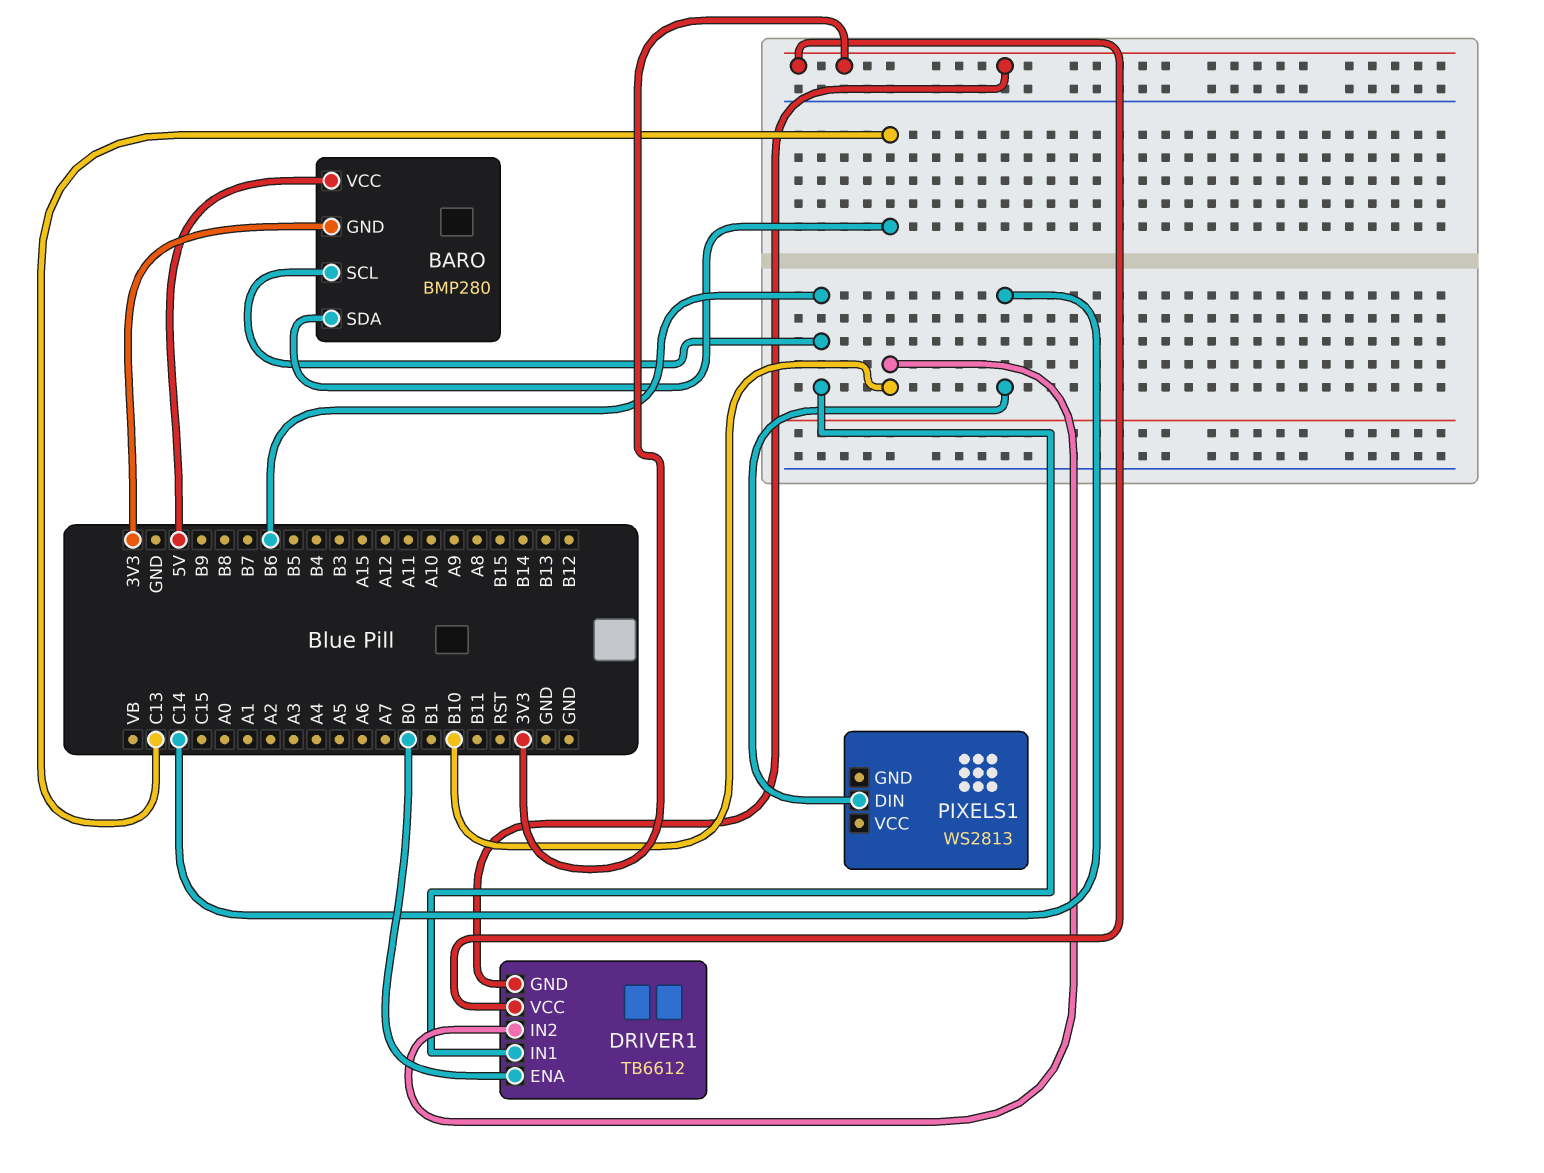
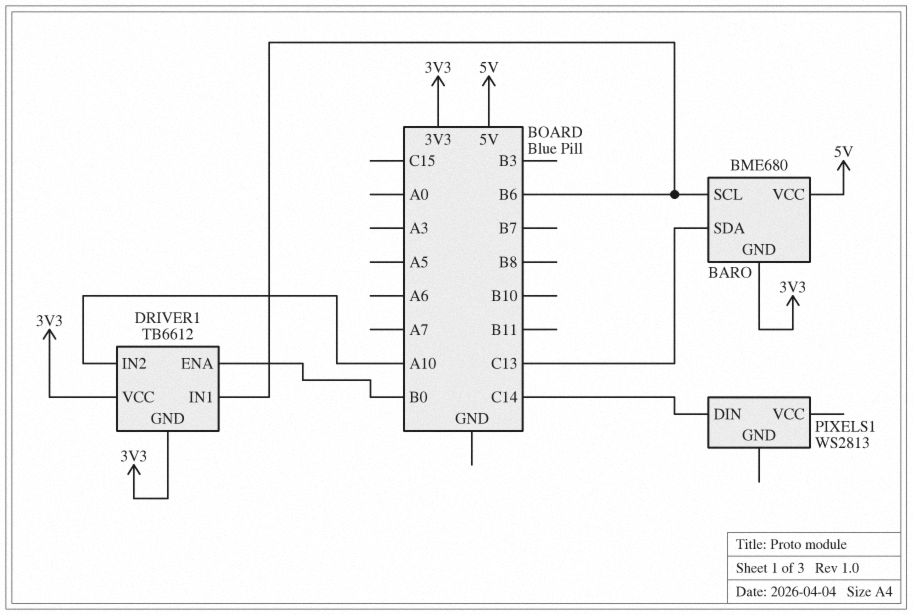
BARO: BMP280 -> BME680
DRIVER1 pin IN2: B10 -> A10

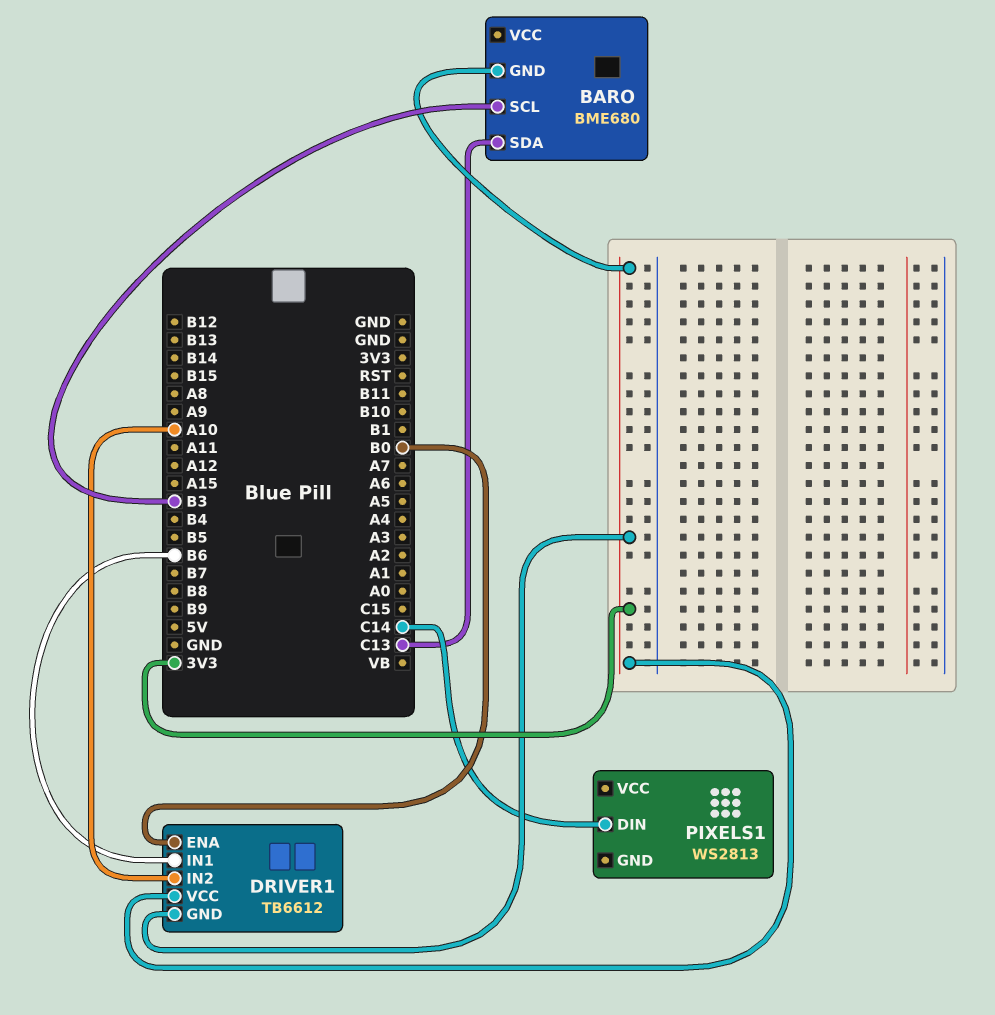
BARO pin SCL: B6 -> B3
BARO pin VCC: 5V -> none

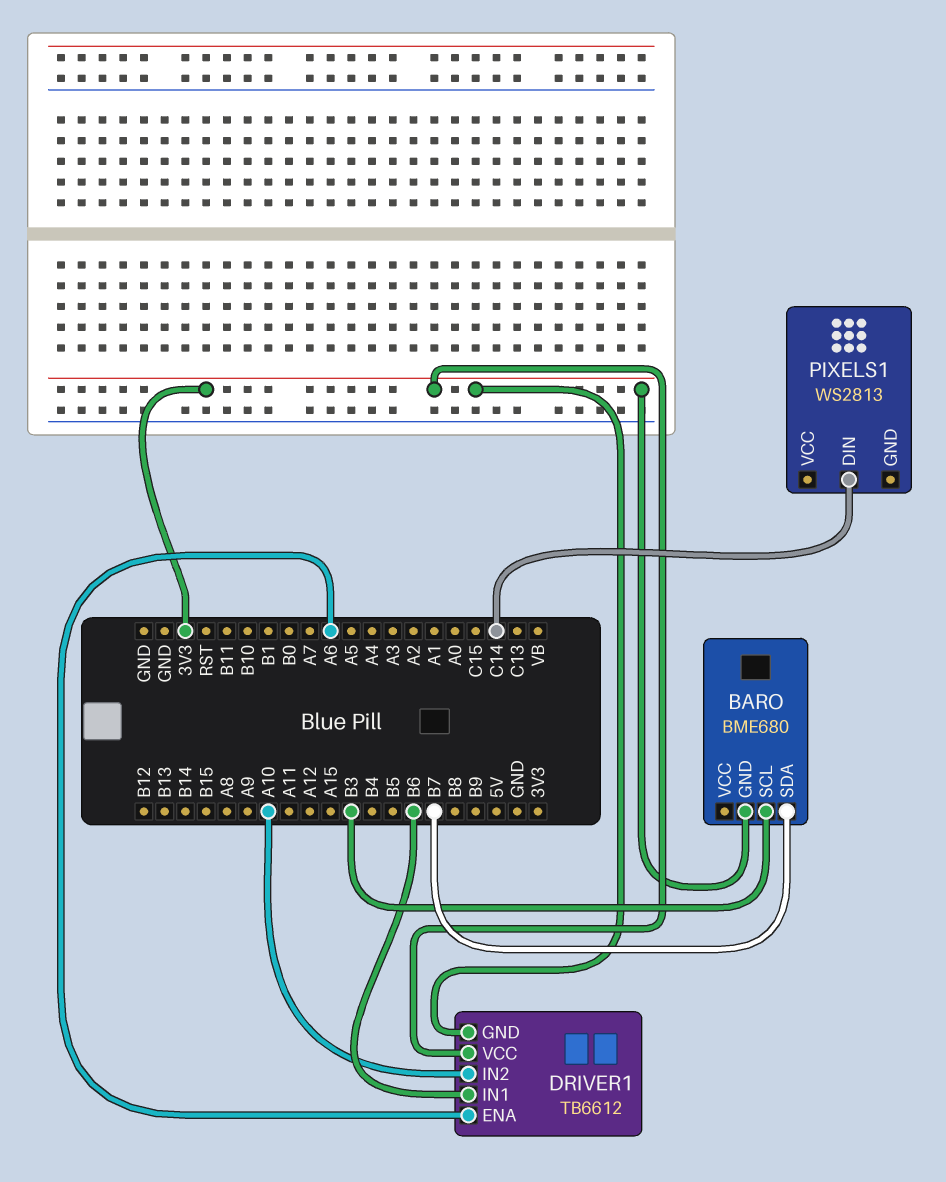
BARO pin SDA: C13 -> B7
DRIVER1 pin ENA: B0 -> A6

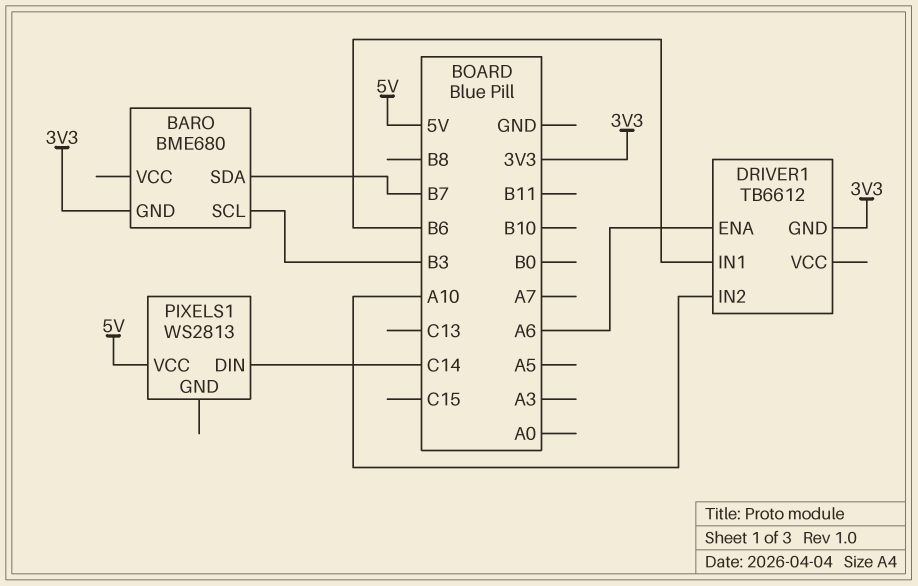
DRIVER1 pin VCC: 3V3 -> none
PIXELS1 pin VCC: none -> 5V

